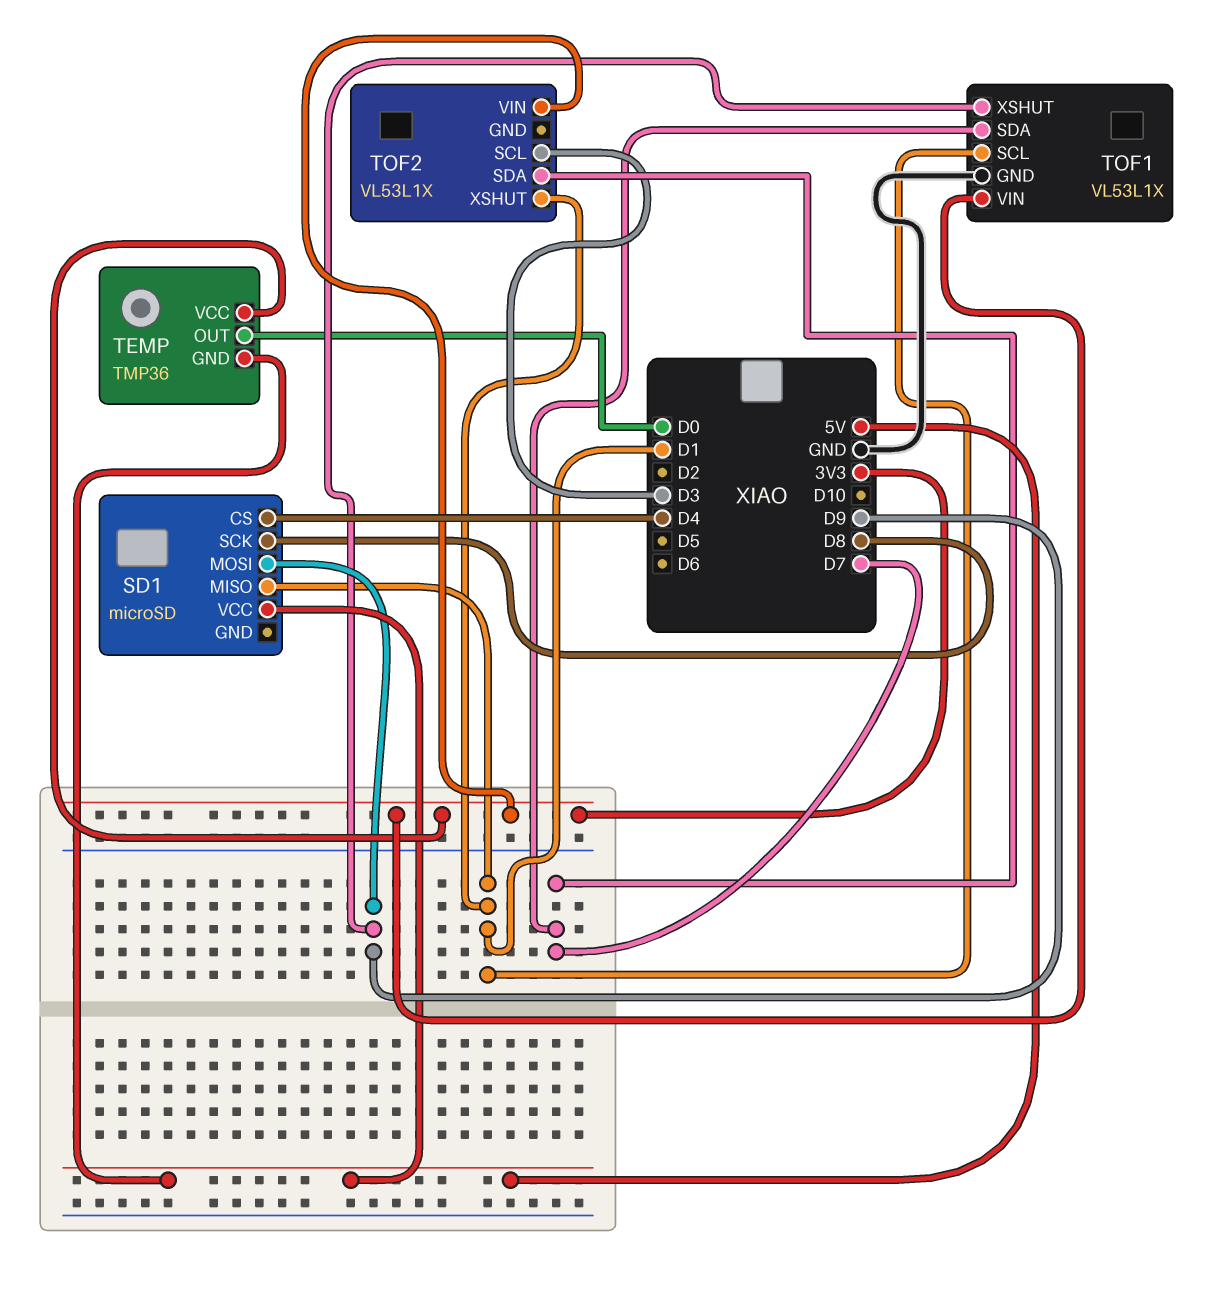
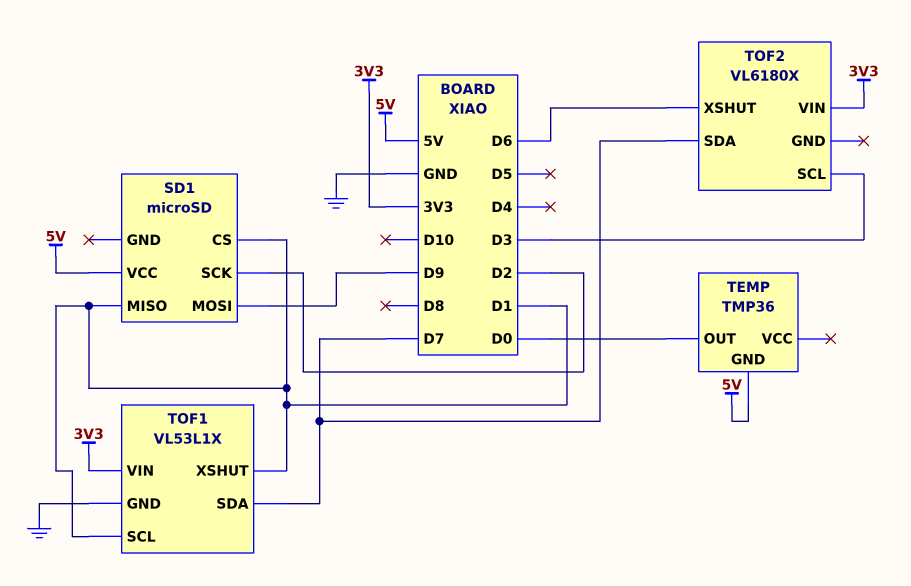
SD1 pin CS: D4 -> D1
SD1 pin SCK: D8 -> D2
TEMP pin VCC: 3V3 -> none
TOF1 pin XSHUT: D9 -> D1
TOF2: VL53L1X -> VL6180X
TOF2 pin XSHUT: D1 -> D6

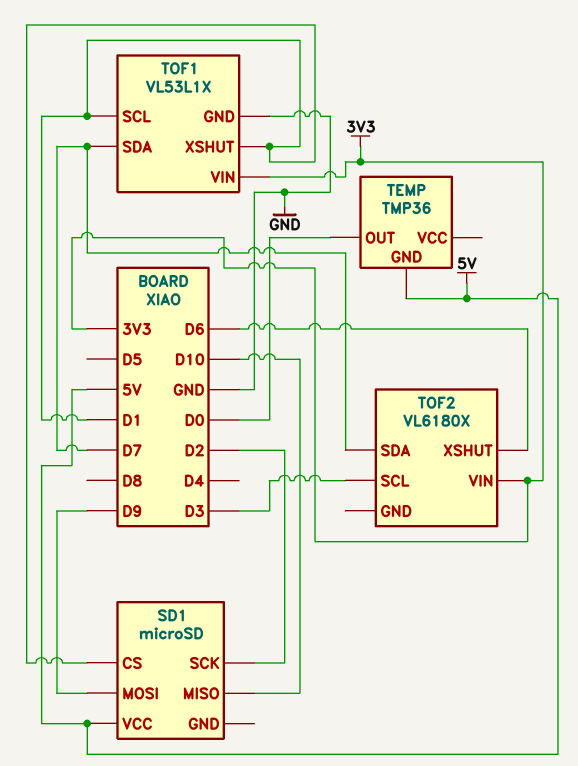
SD1 pin MISO: D1 -> D10

